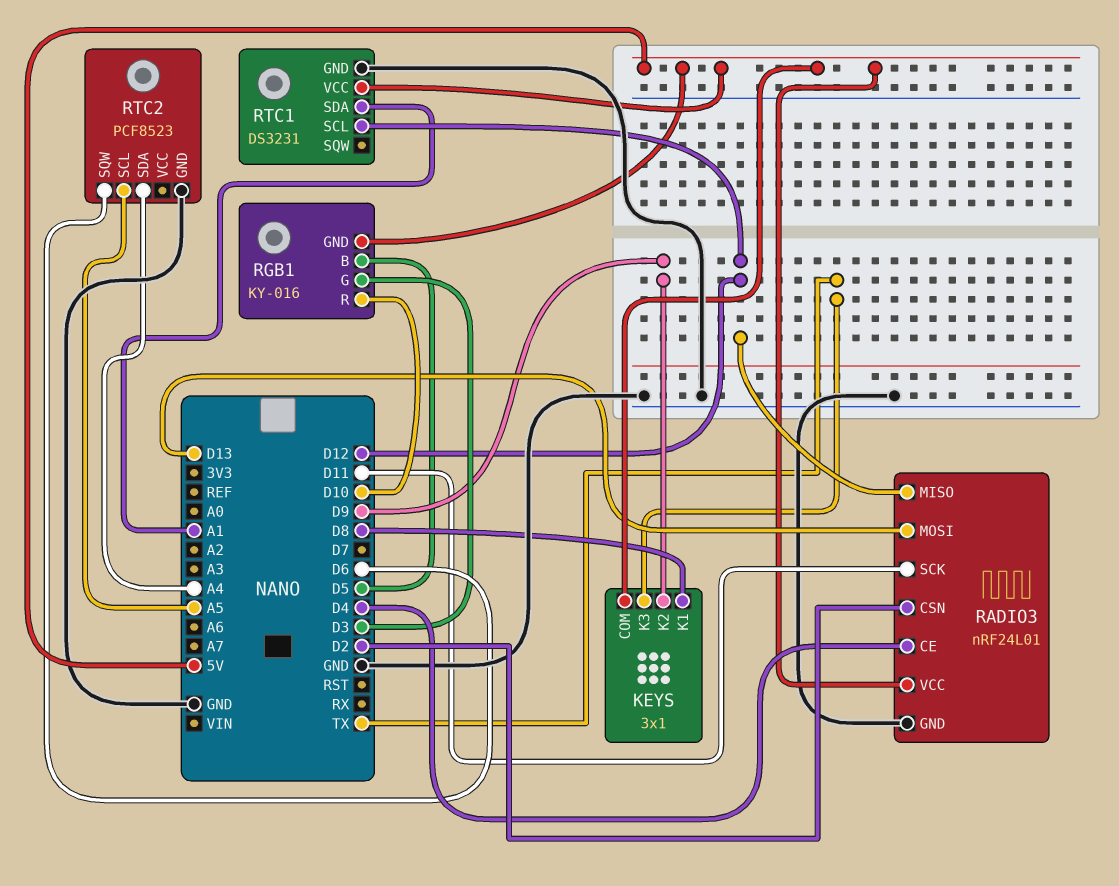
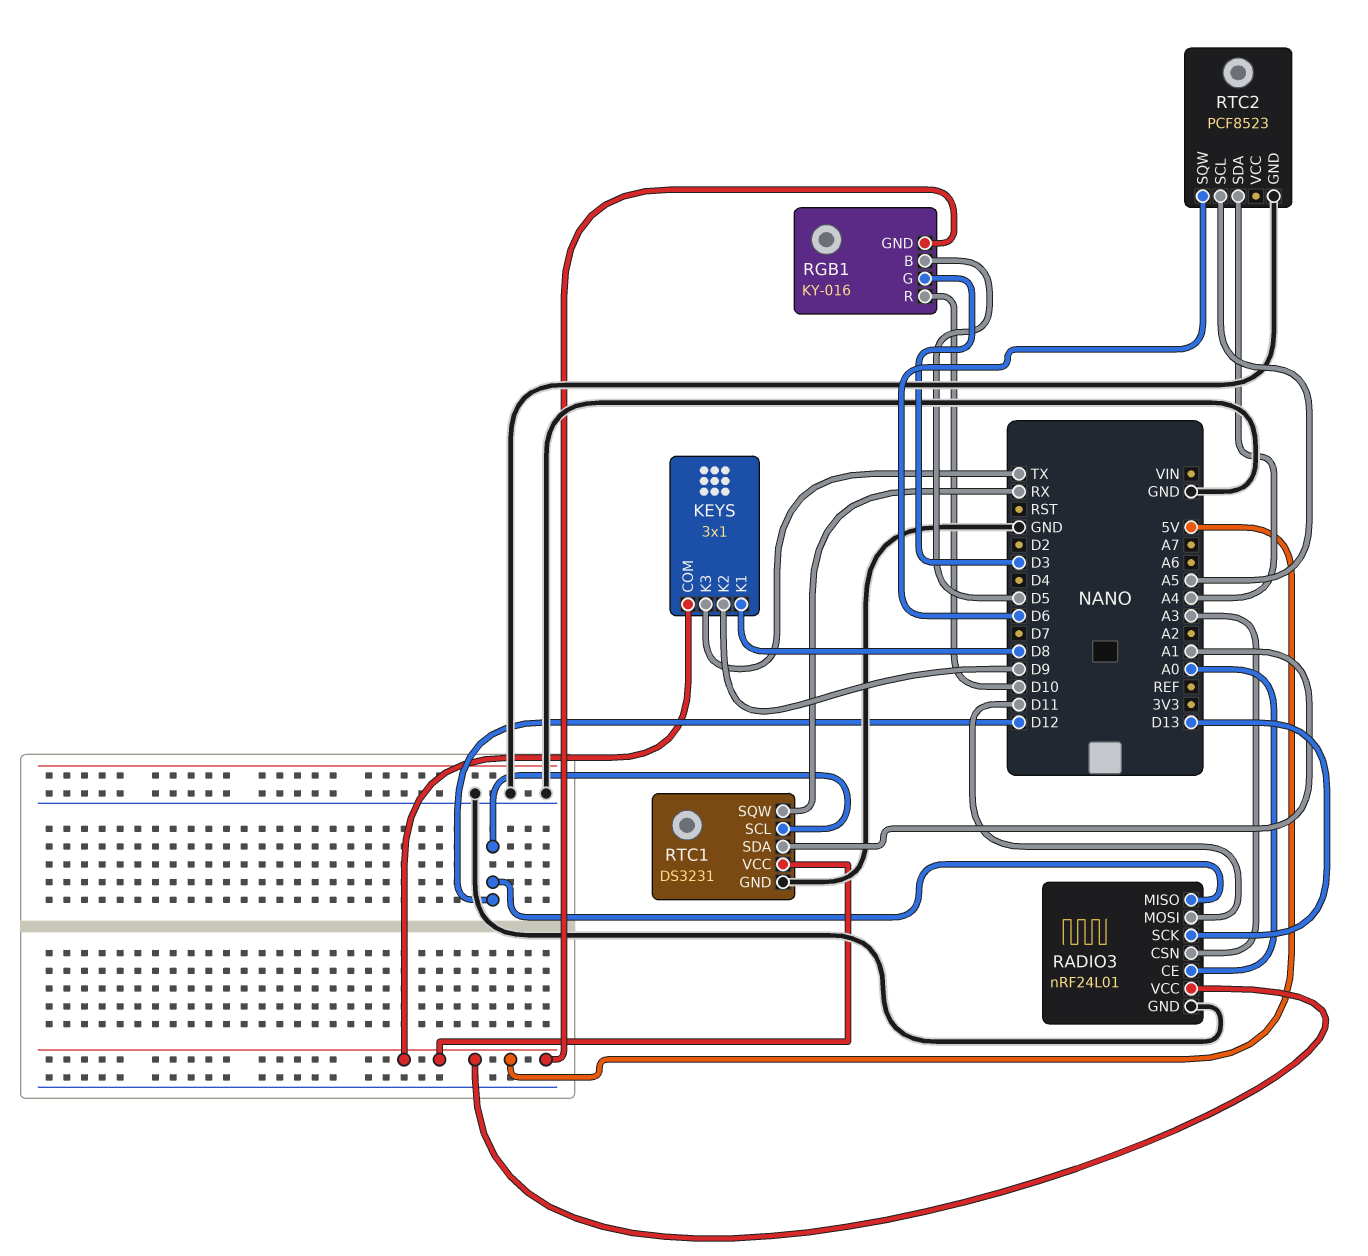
RADIO3 pin CE: D4 -> A0
RADIO3 pin CSN: D2 -> A3
RADIO3 pin MOSI: D13 -> D11
RADIO3 pin SCK: D11 -> D13
RTC1 pin SQW: none -> RX

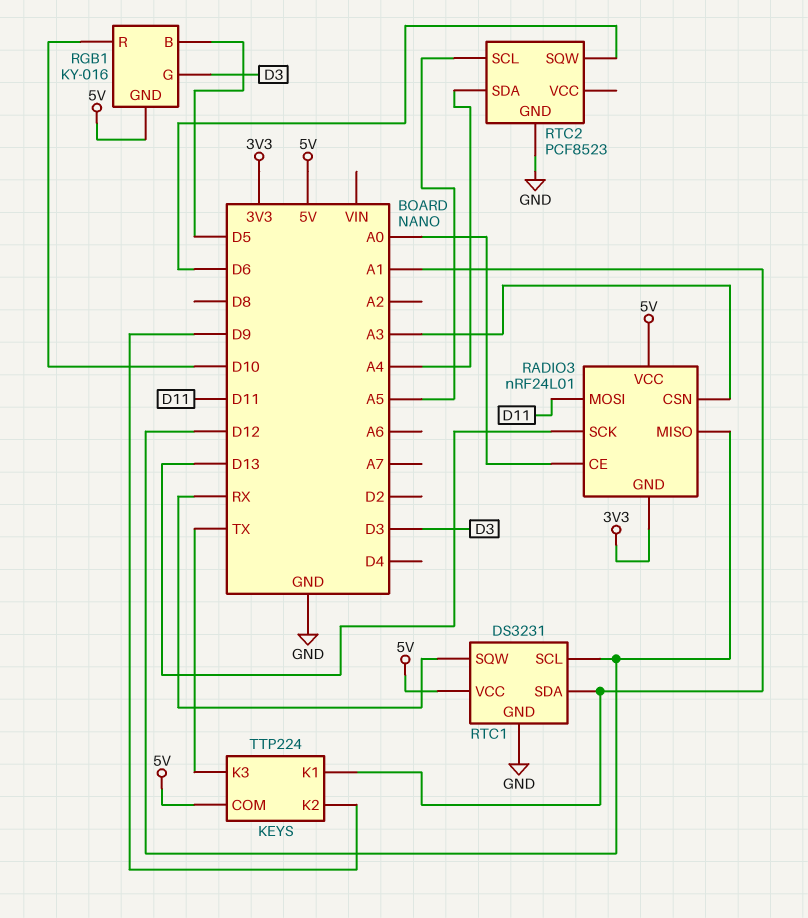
KEYS: 3x1 -> TTP224
KEYS pin K1: D8 -> A1
RADIO3 pin GND: GND -> 3V3

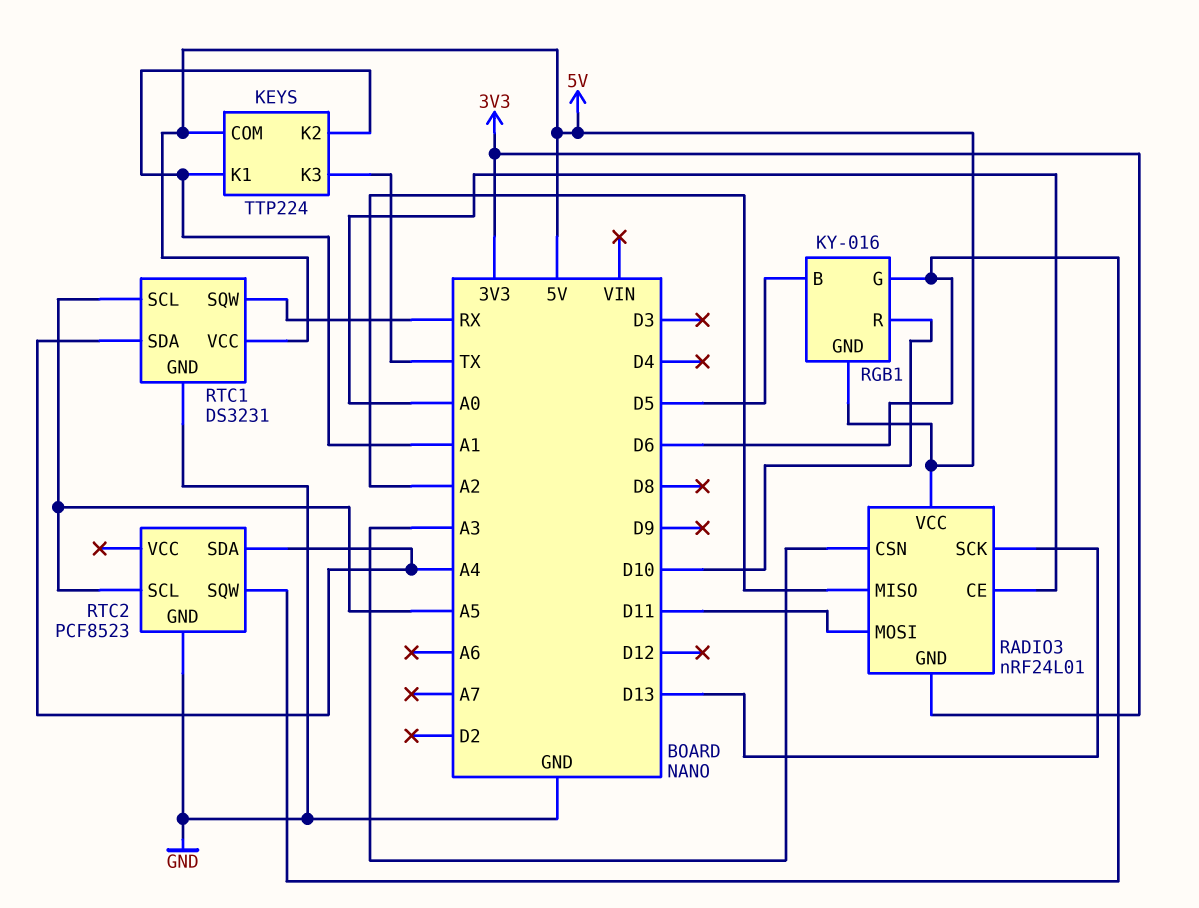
KEYS pin K2: D9 -> A1
RADIO3 pin MISO: D12 -> A2
RGB1 pin G: D3 -> D6
RTC1 pin SCL: D12 -> A5
RTC1 pin SDA: A1 -> A4

